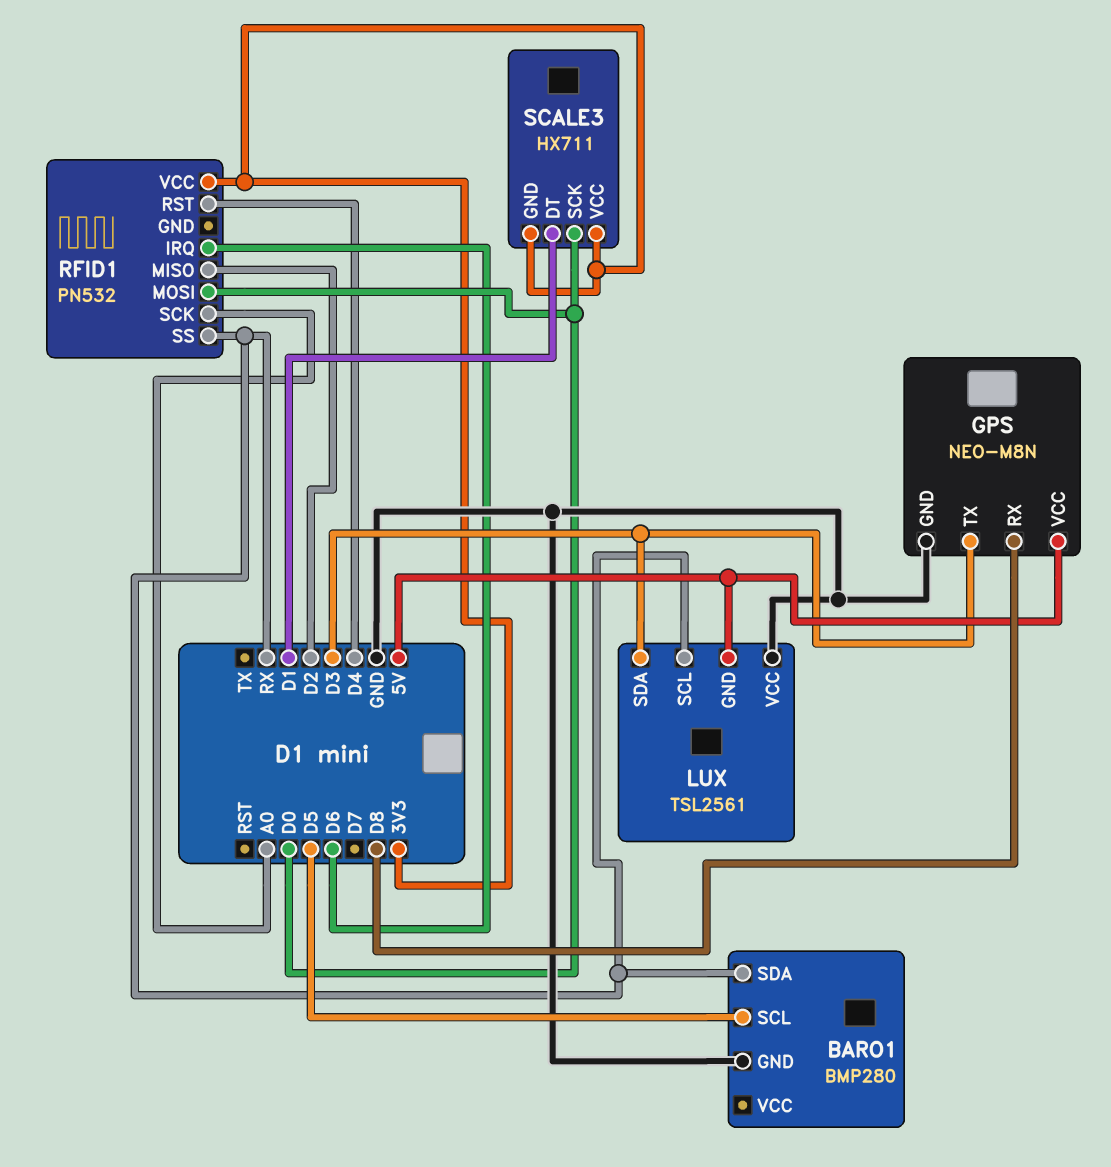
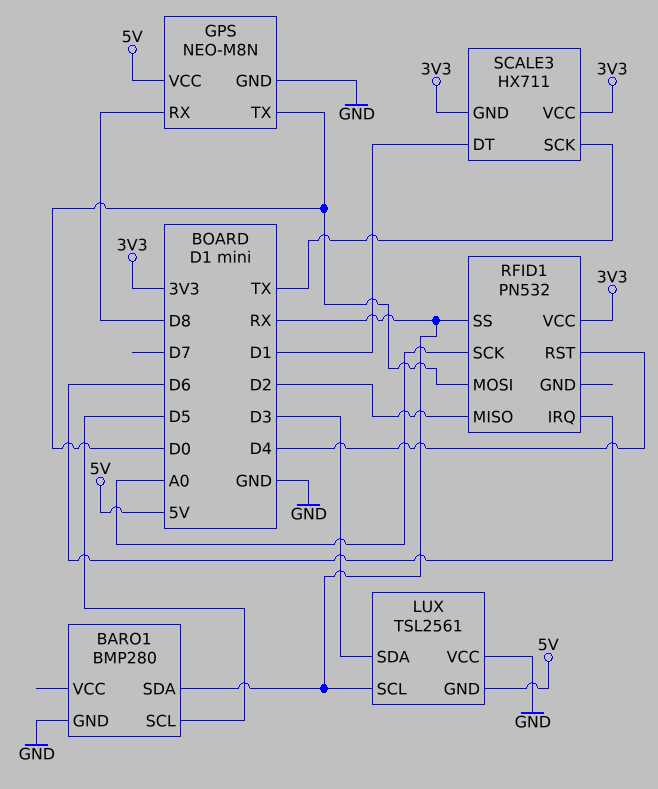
GPS pin TX: D3 -> D0
SCALE3 pin SCK: D0 -> TX

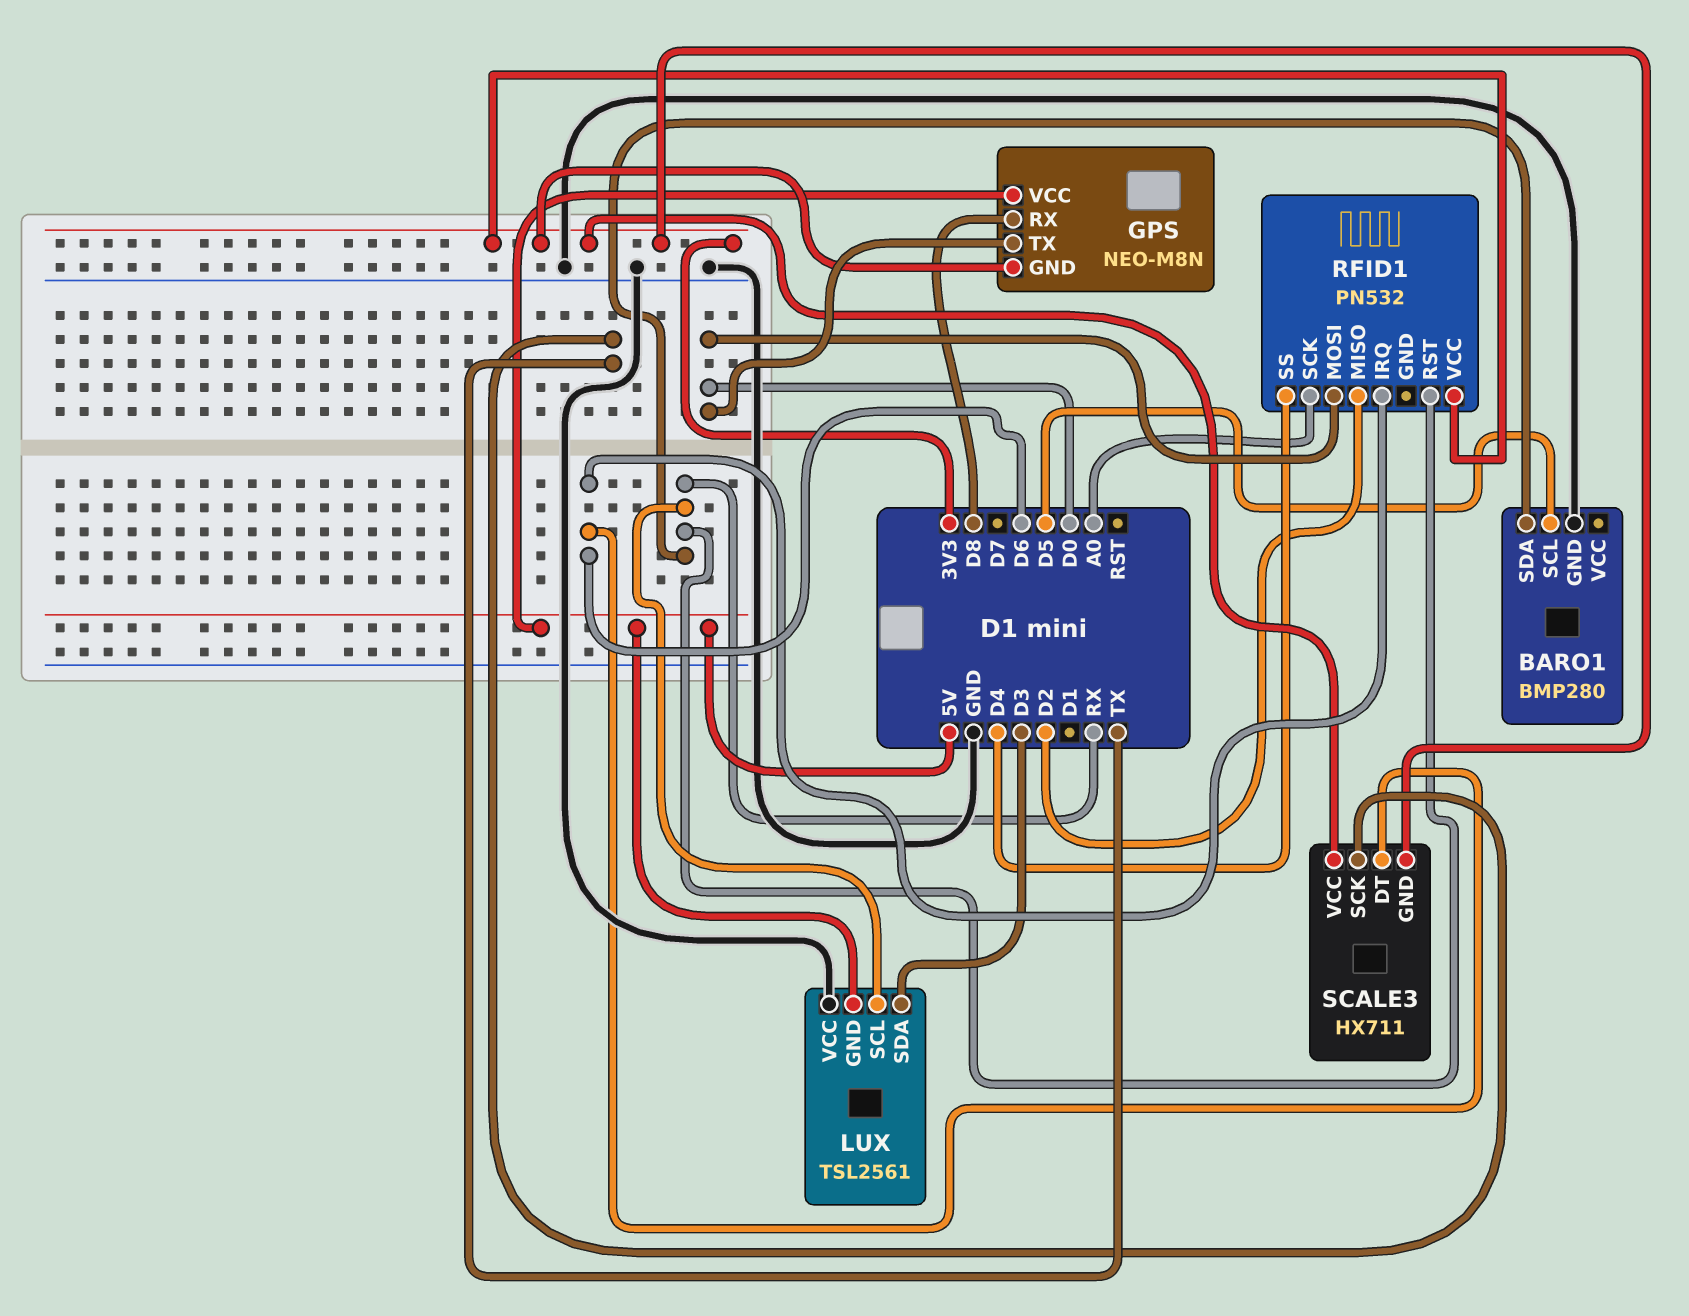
GPS pin GND: GND -> 3V3
RFID1 pin RST: D4 -> RX
RFID1 pin SS: RX -> D4
SCALE3 pin DT: D1 -> D6

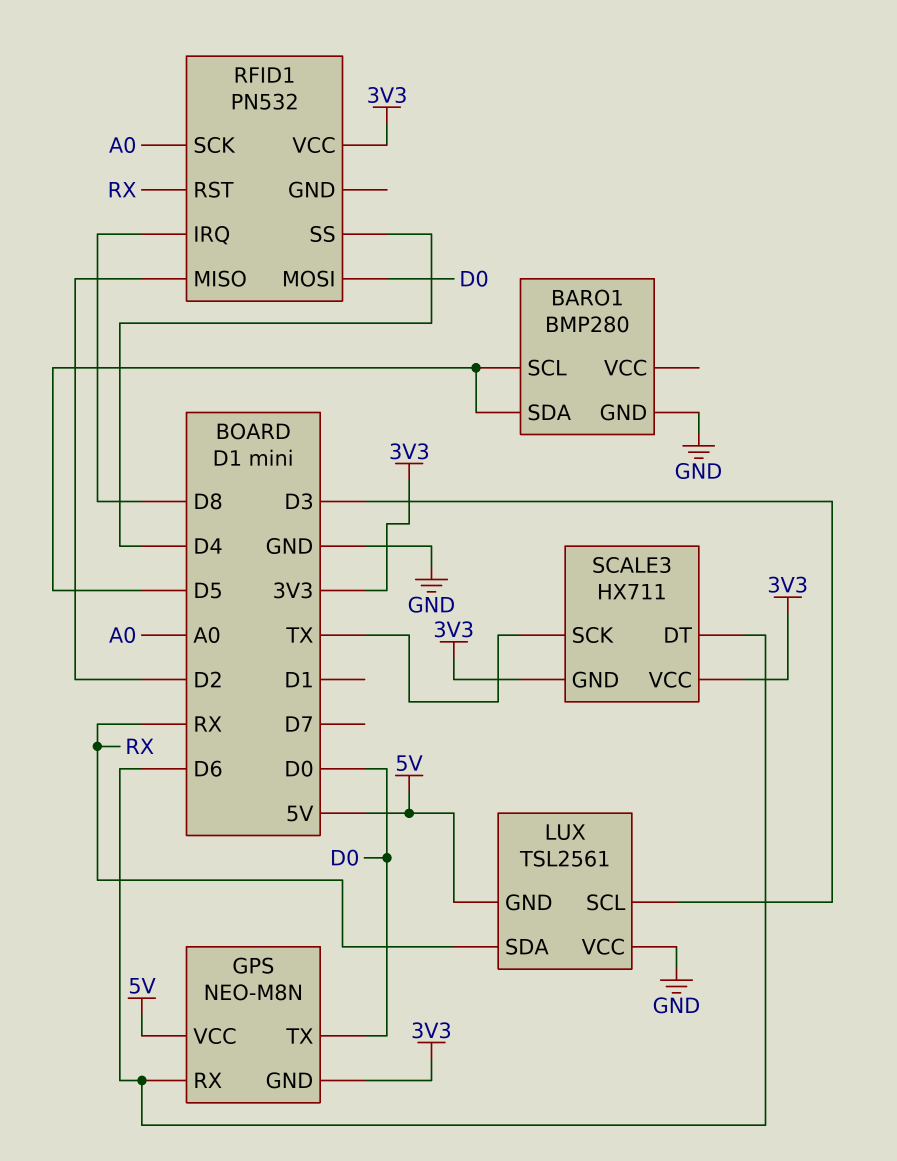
BARO1 pin SDA: RX -> D5
GPS pin RX: D8 -> D6
LUX pin SCL: RX -> D3
LUX pin SDA: D3 -> RX
RFID1 pin IRQ: D6 -> D8

